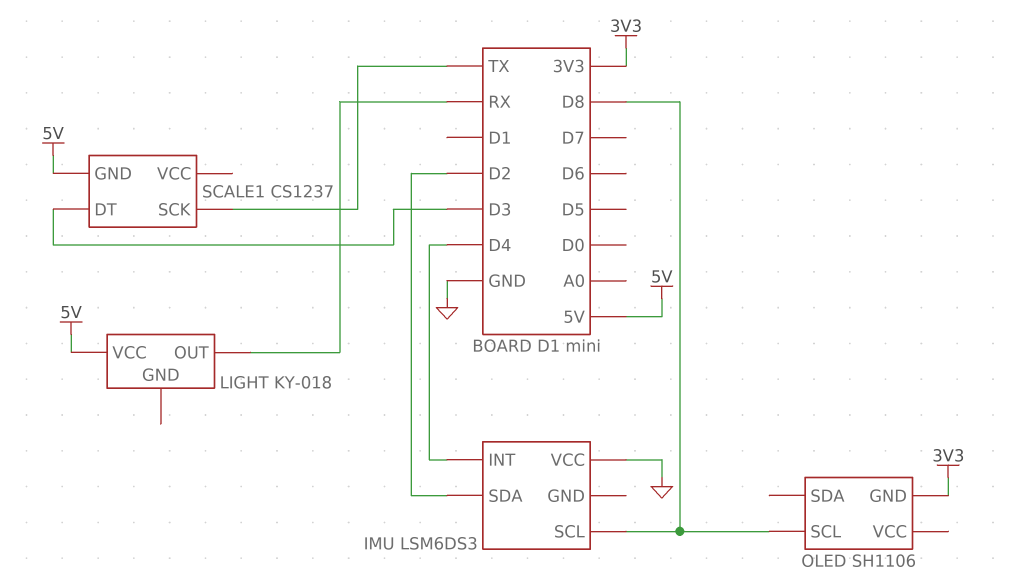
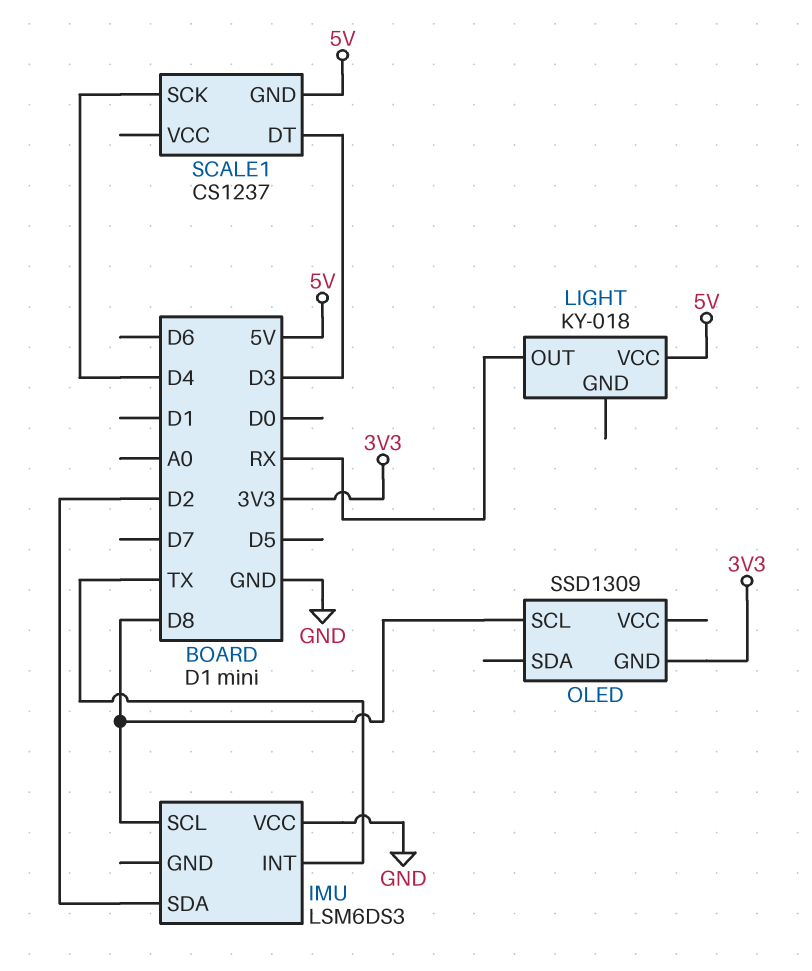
IMU pin INT: D4 -> TX
OLED: SH1106 -> SSD1309
SCALE1 pin SCK: TX -> D4

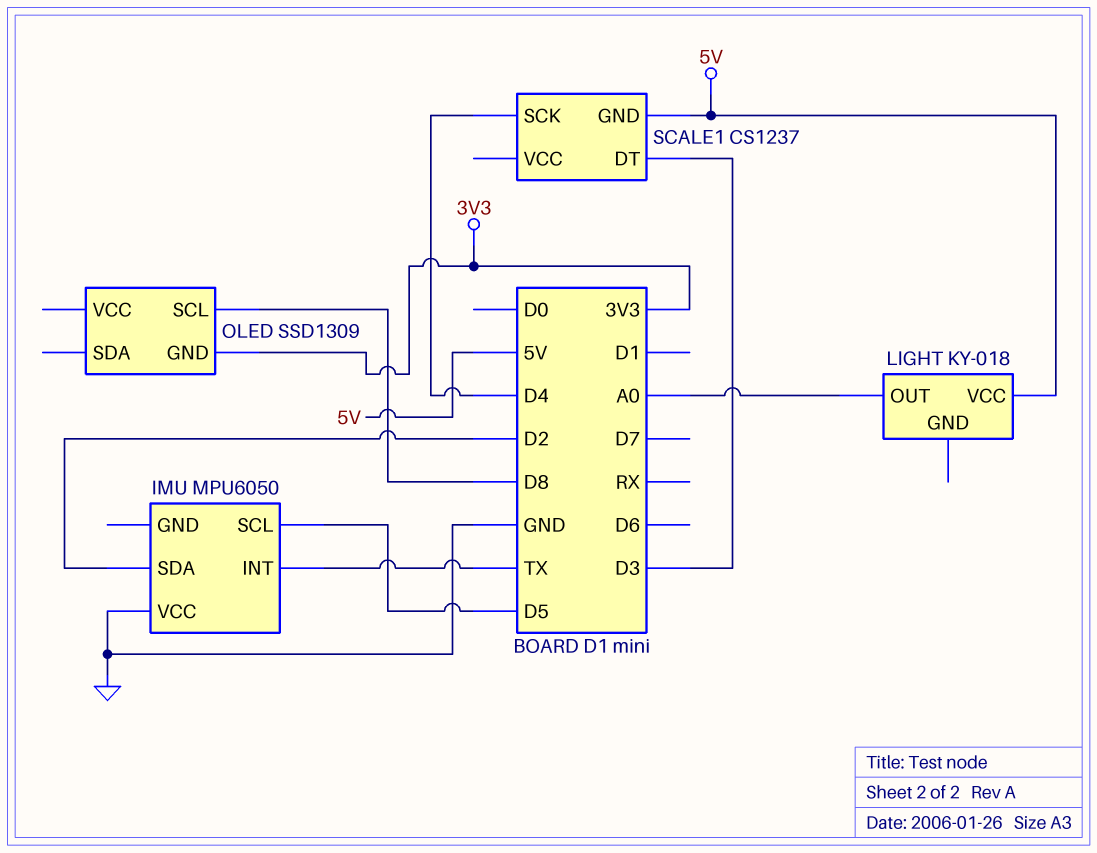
IMU: LSM6DS3 -> MPU6050
IMU pin SCL: D8 -> D5
LIGHT pin OUT: RX -> A0

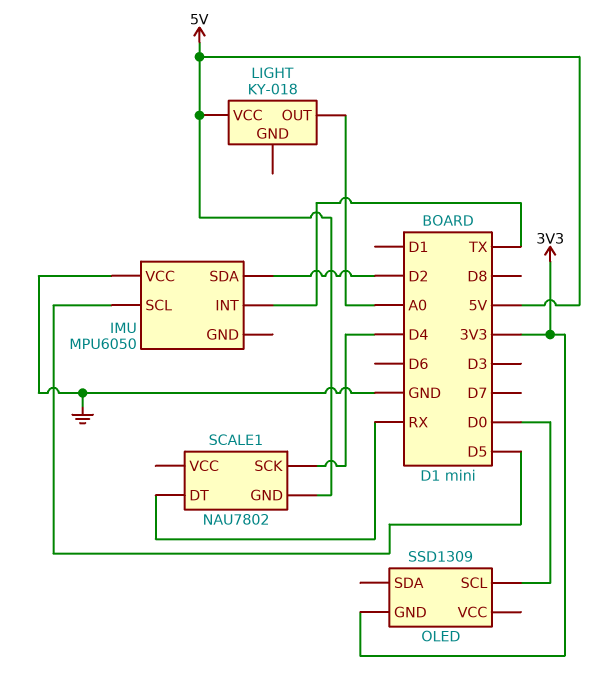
OLED pin SCL: D8 -> D0
SCALE1: CS1237 -> NAU7802
SCALE1 pin DT: D3 -> RX

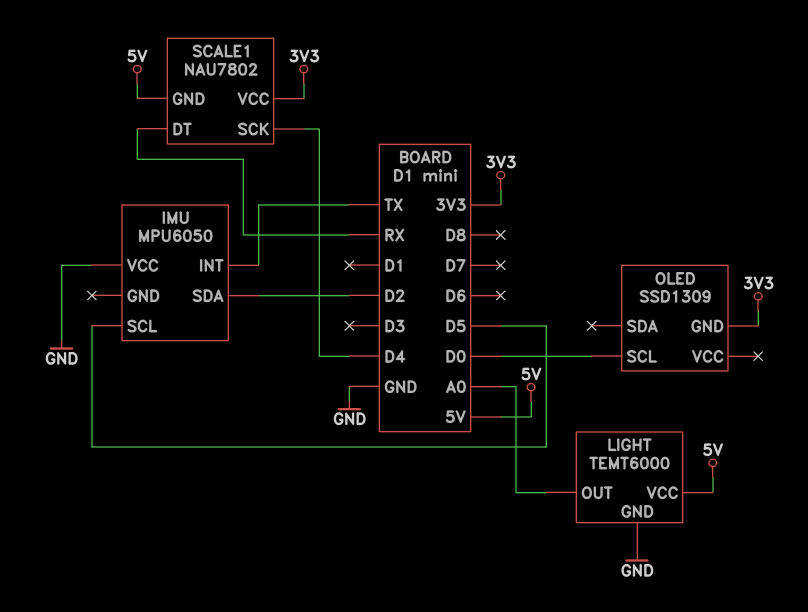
LIGHT: KY-018 -> TEMT6000
LIGHT pin GND: none -> GND
SCALE1 pin VCC: none -> 3V3

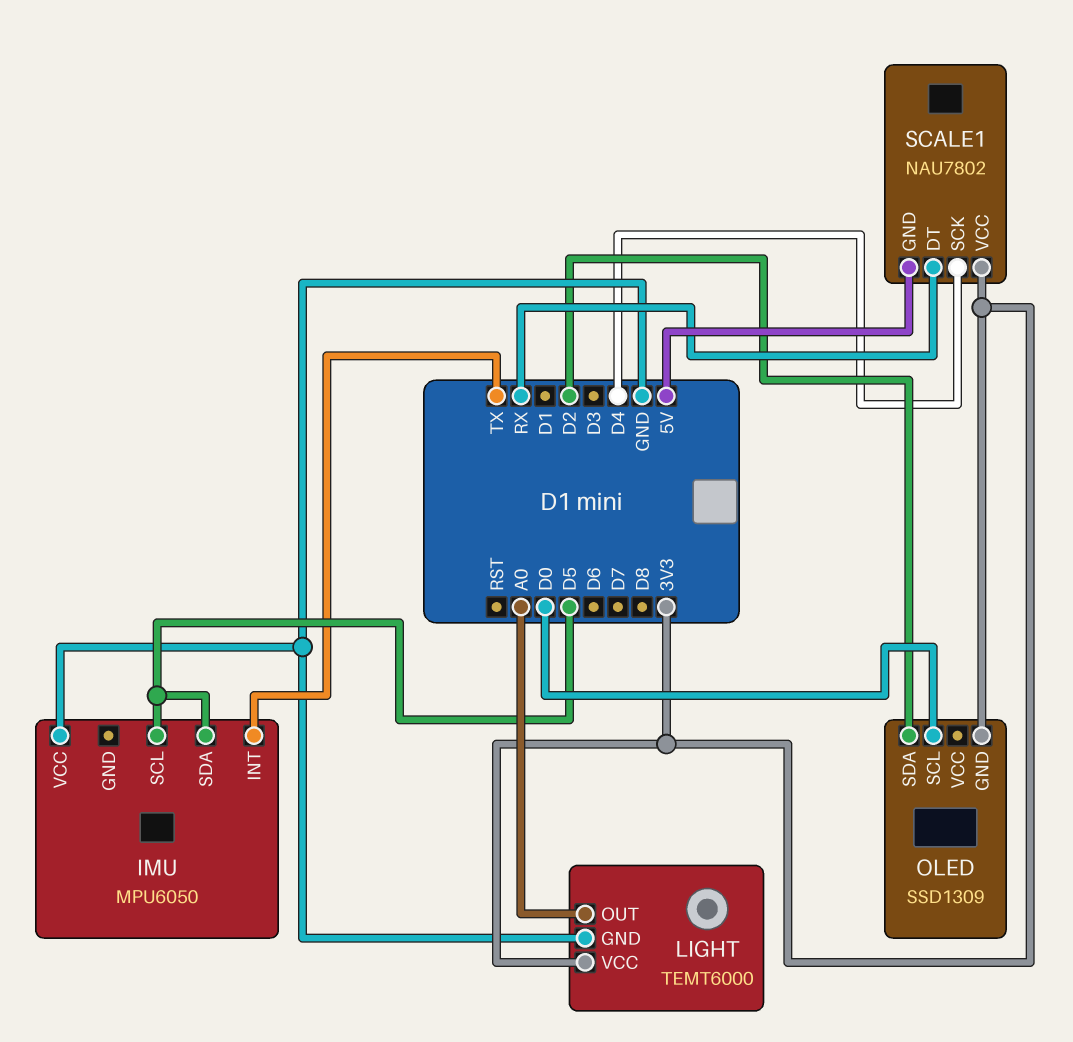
IMU pin SDA: D2 -> D5
LIGHT pin VCC: 5V -> 3V3
OLED pin SDA: none -> D2

